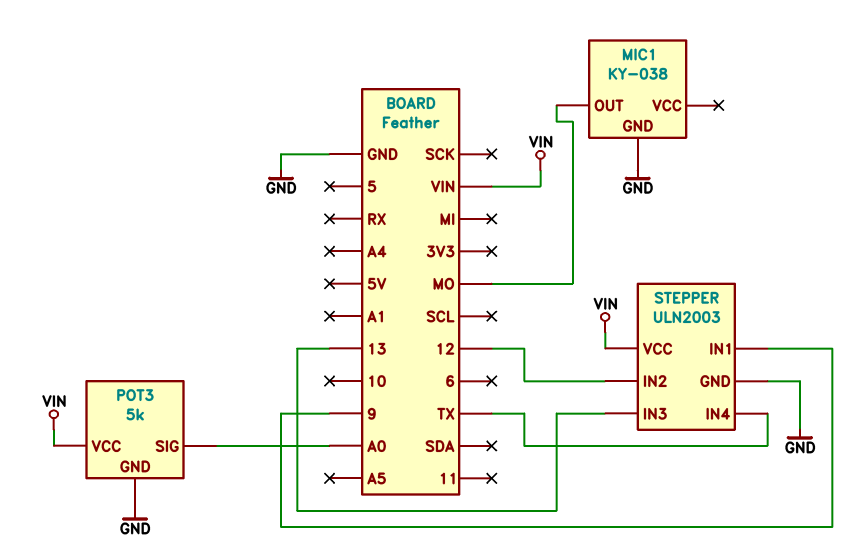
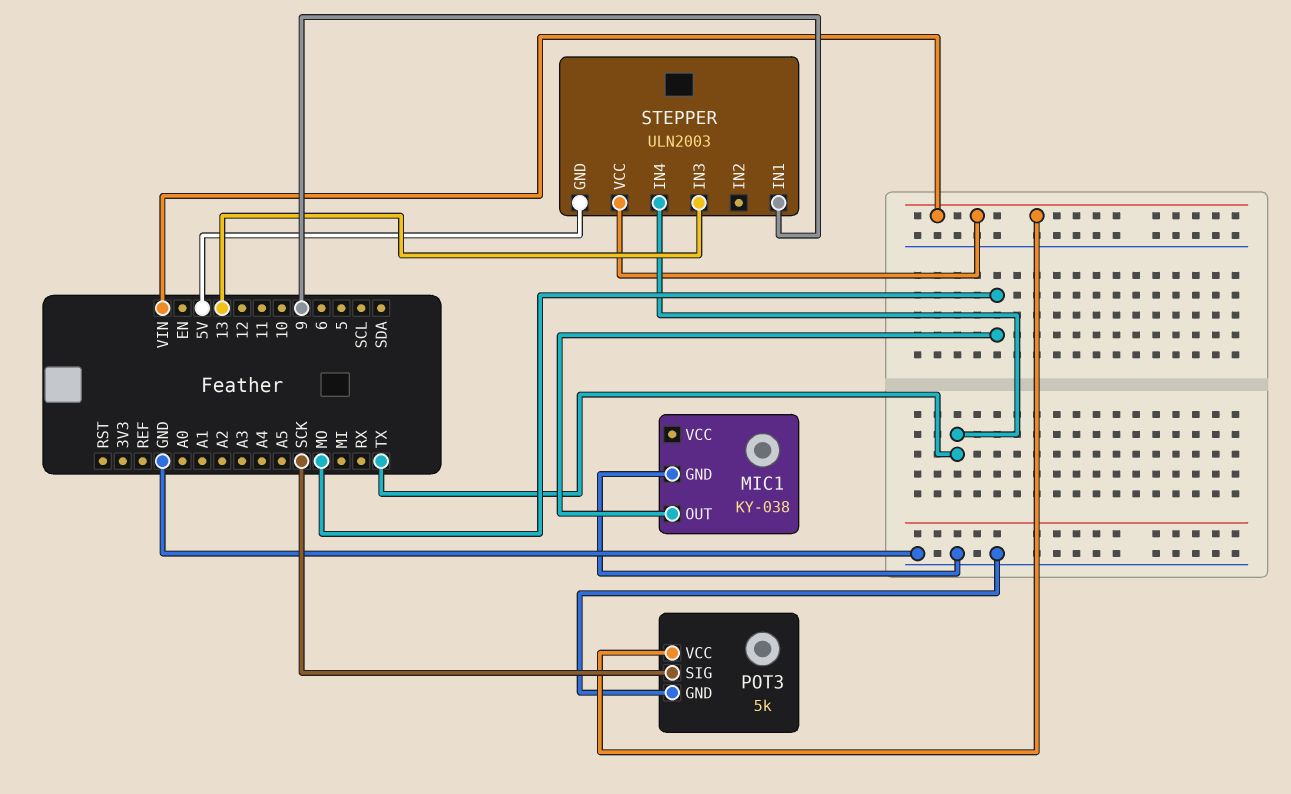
POT3 pin SIG: A0 -> SCK
STEPPER pin GND: GND -> 5V
STEPPER pin IN2: 12 -> none

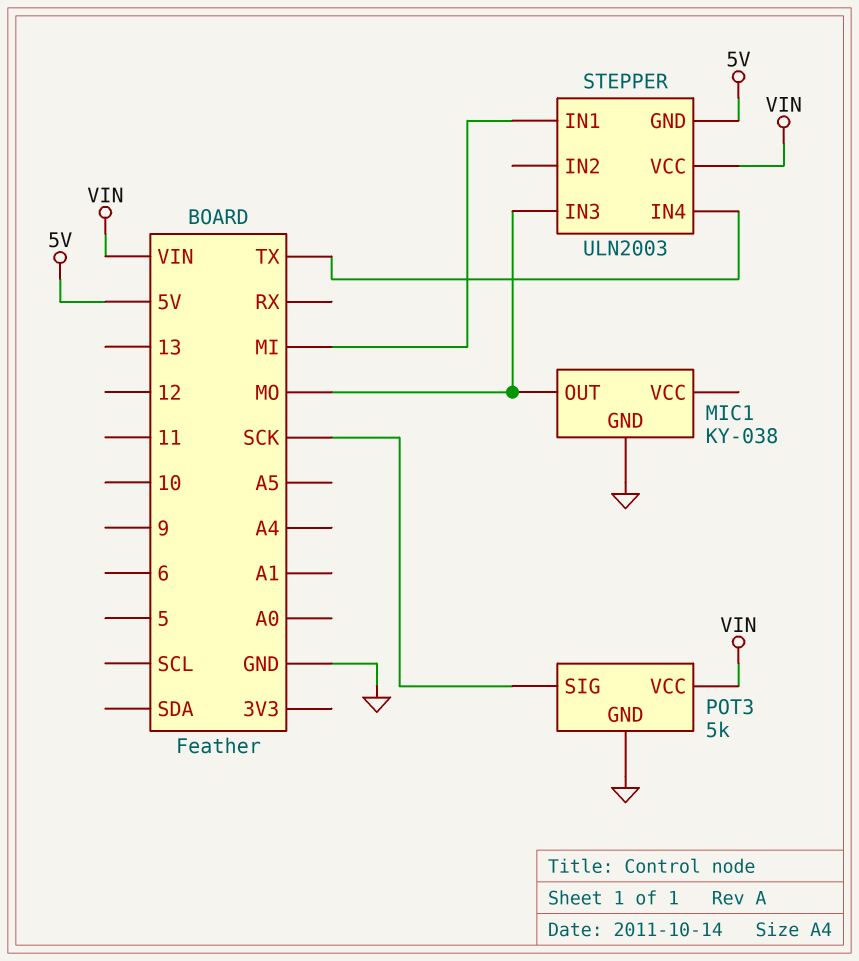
STEPPER pin IN1: 9 -> MI
STEPPER pin IN3: 13 -> MO

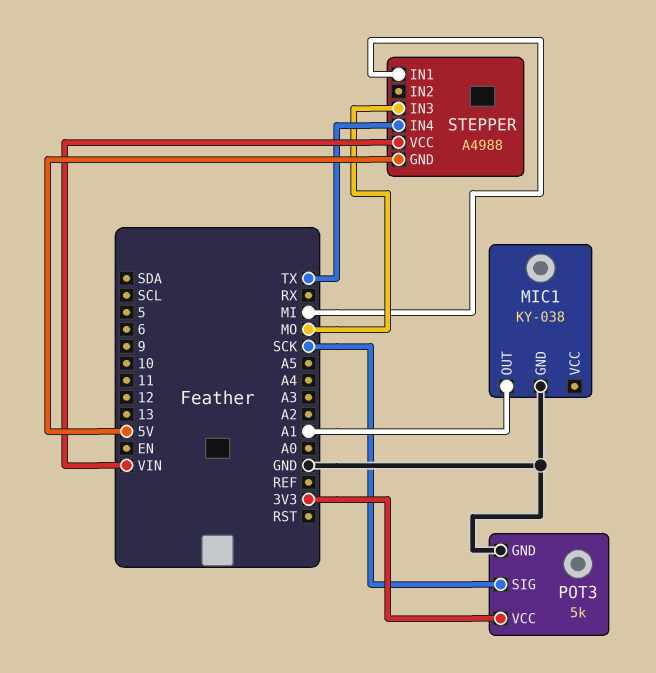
MIC1 pin OUT: MO -> A1
POT3 pin VCC: VIN -> 3V3
STEPPER: ULN2003 -> A4988

